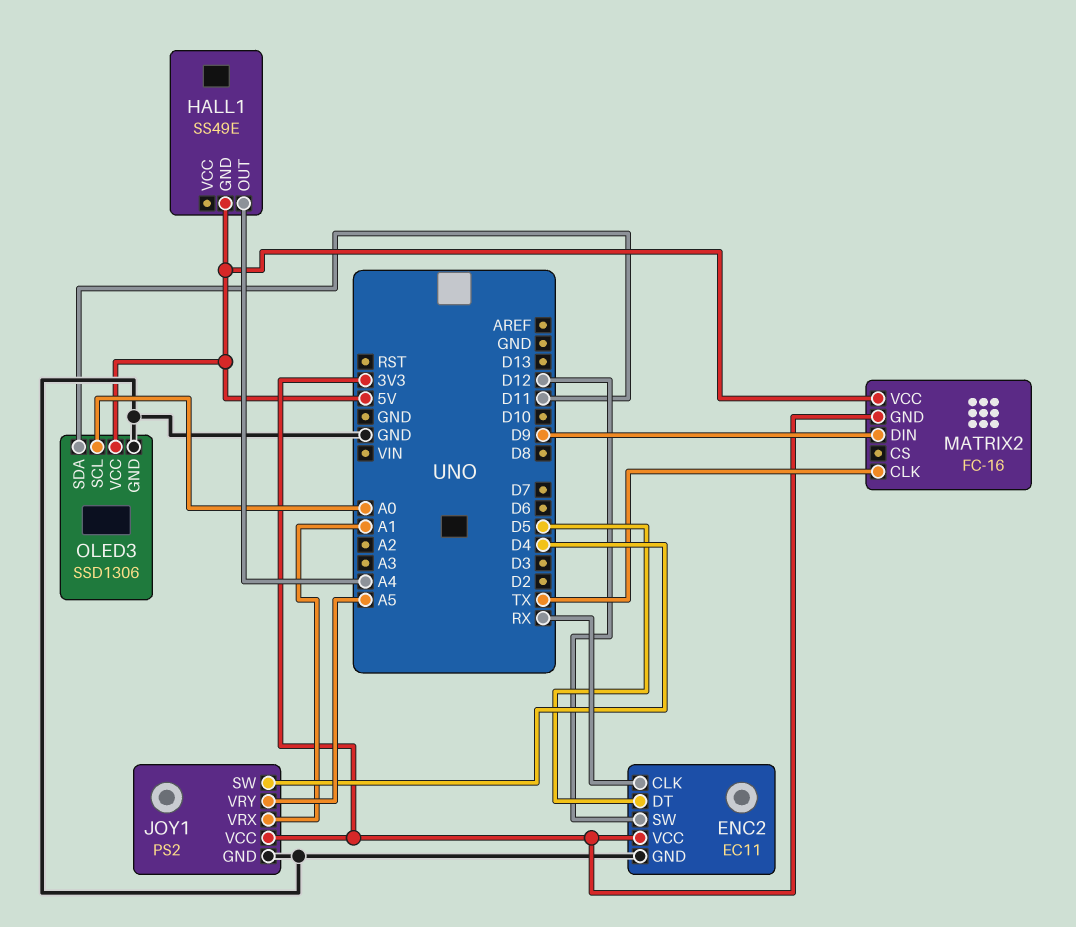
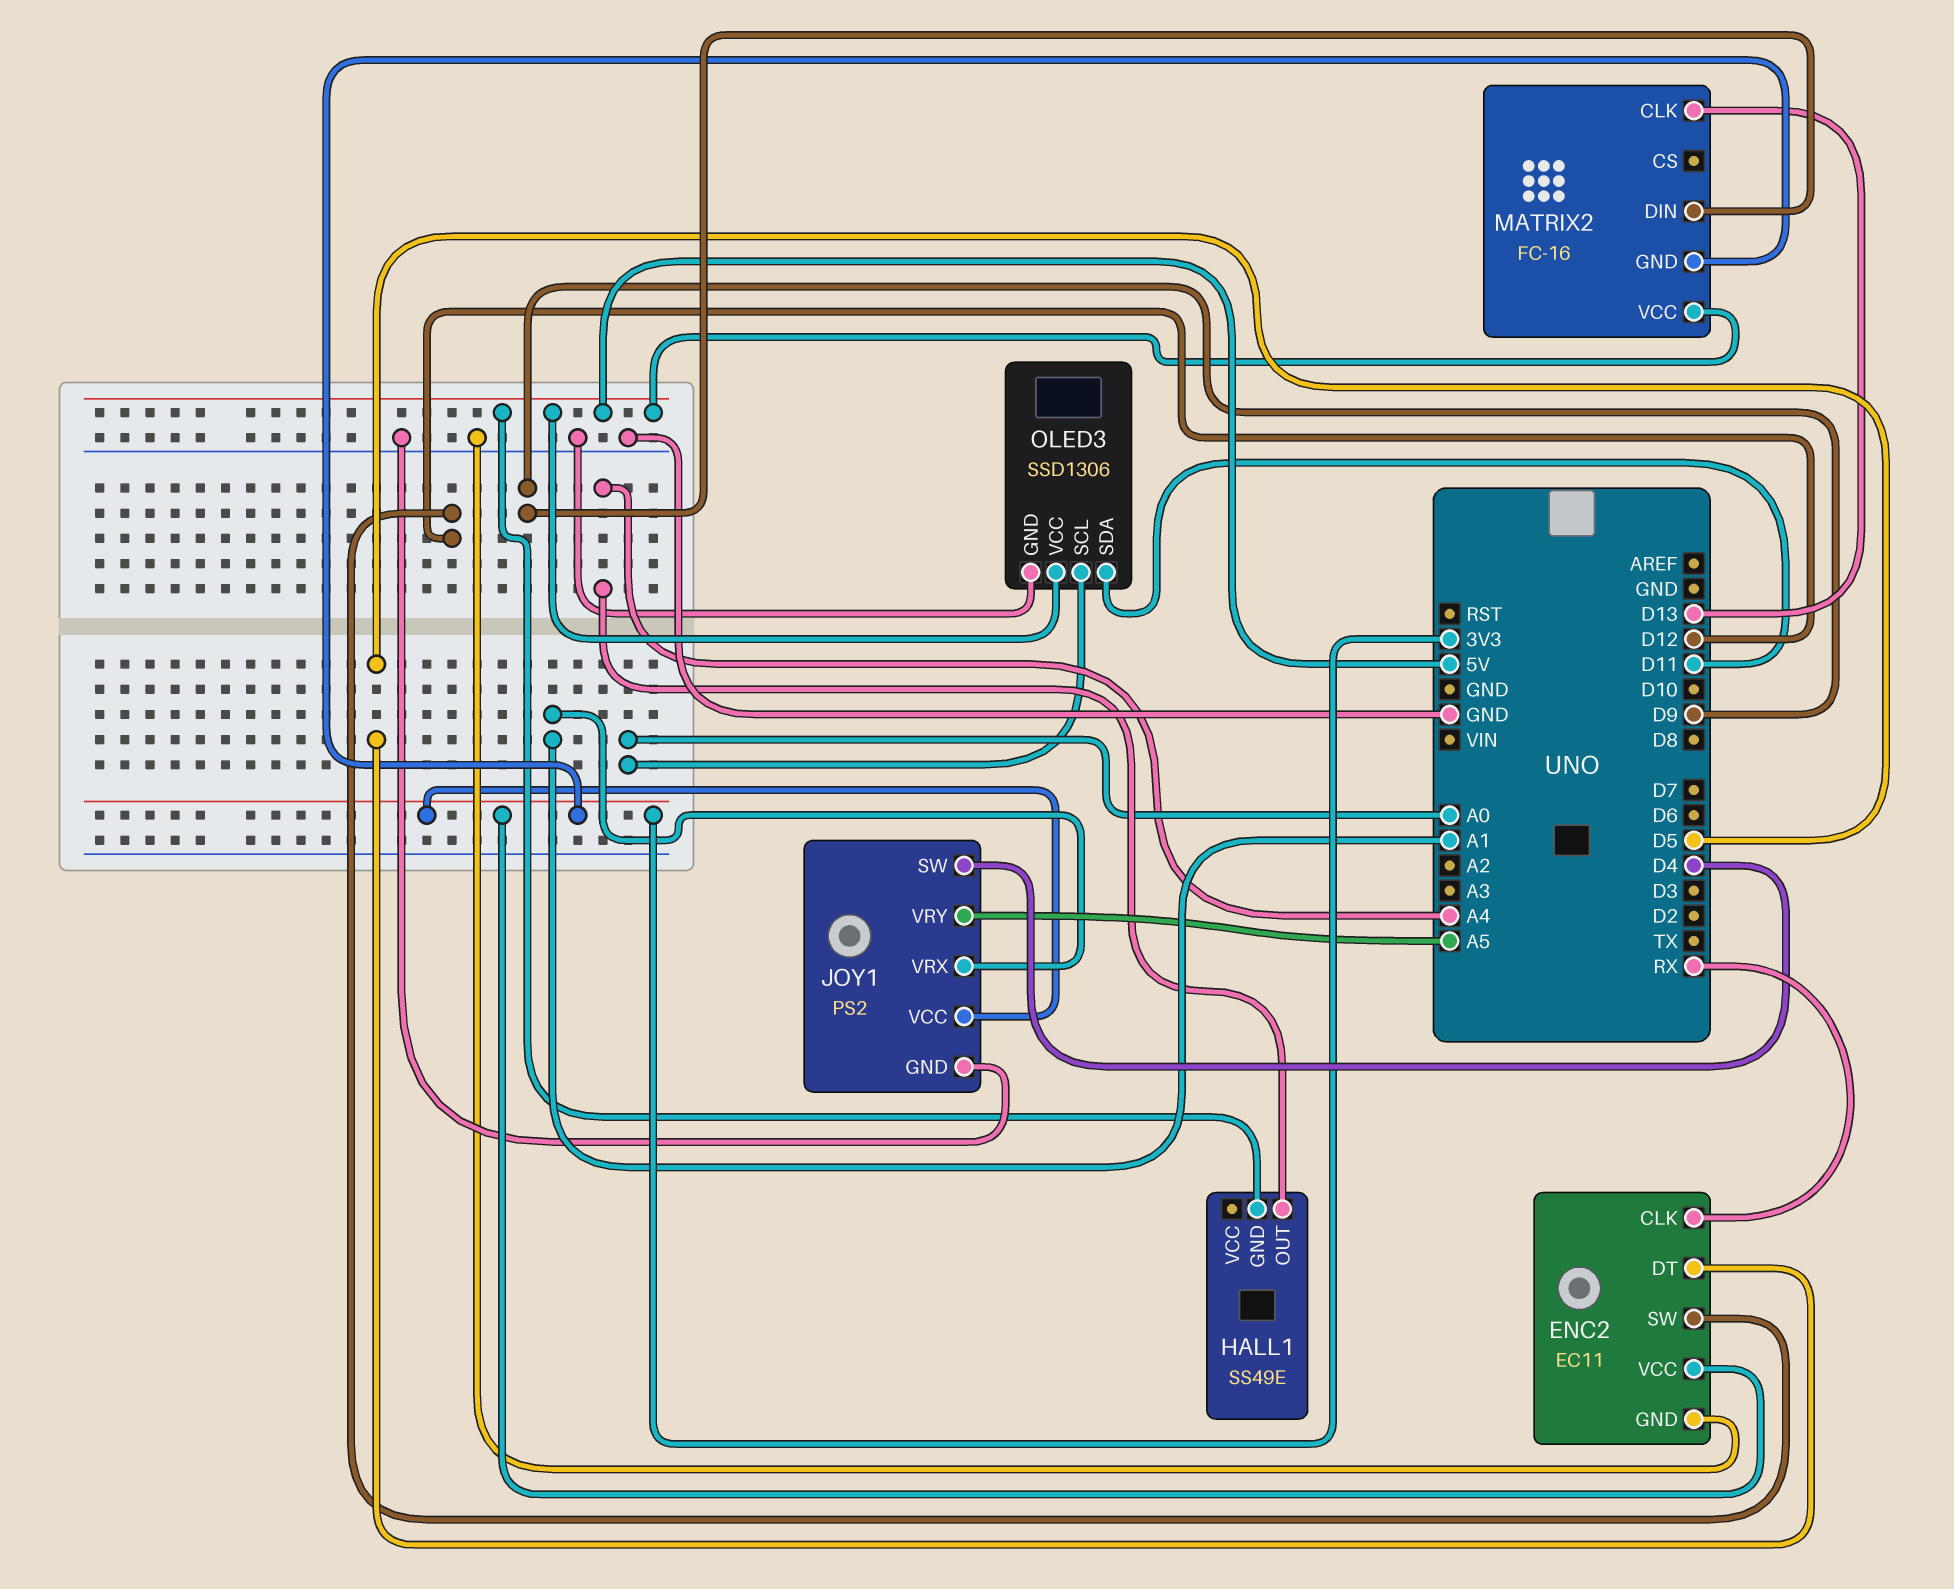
MATRIX2 pin CLK: TX -> D13

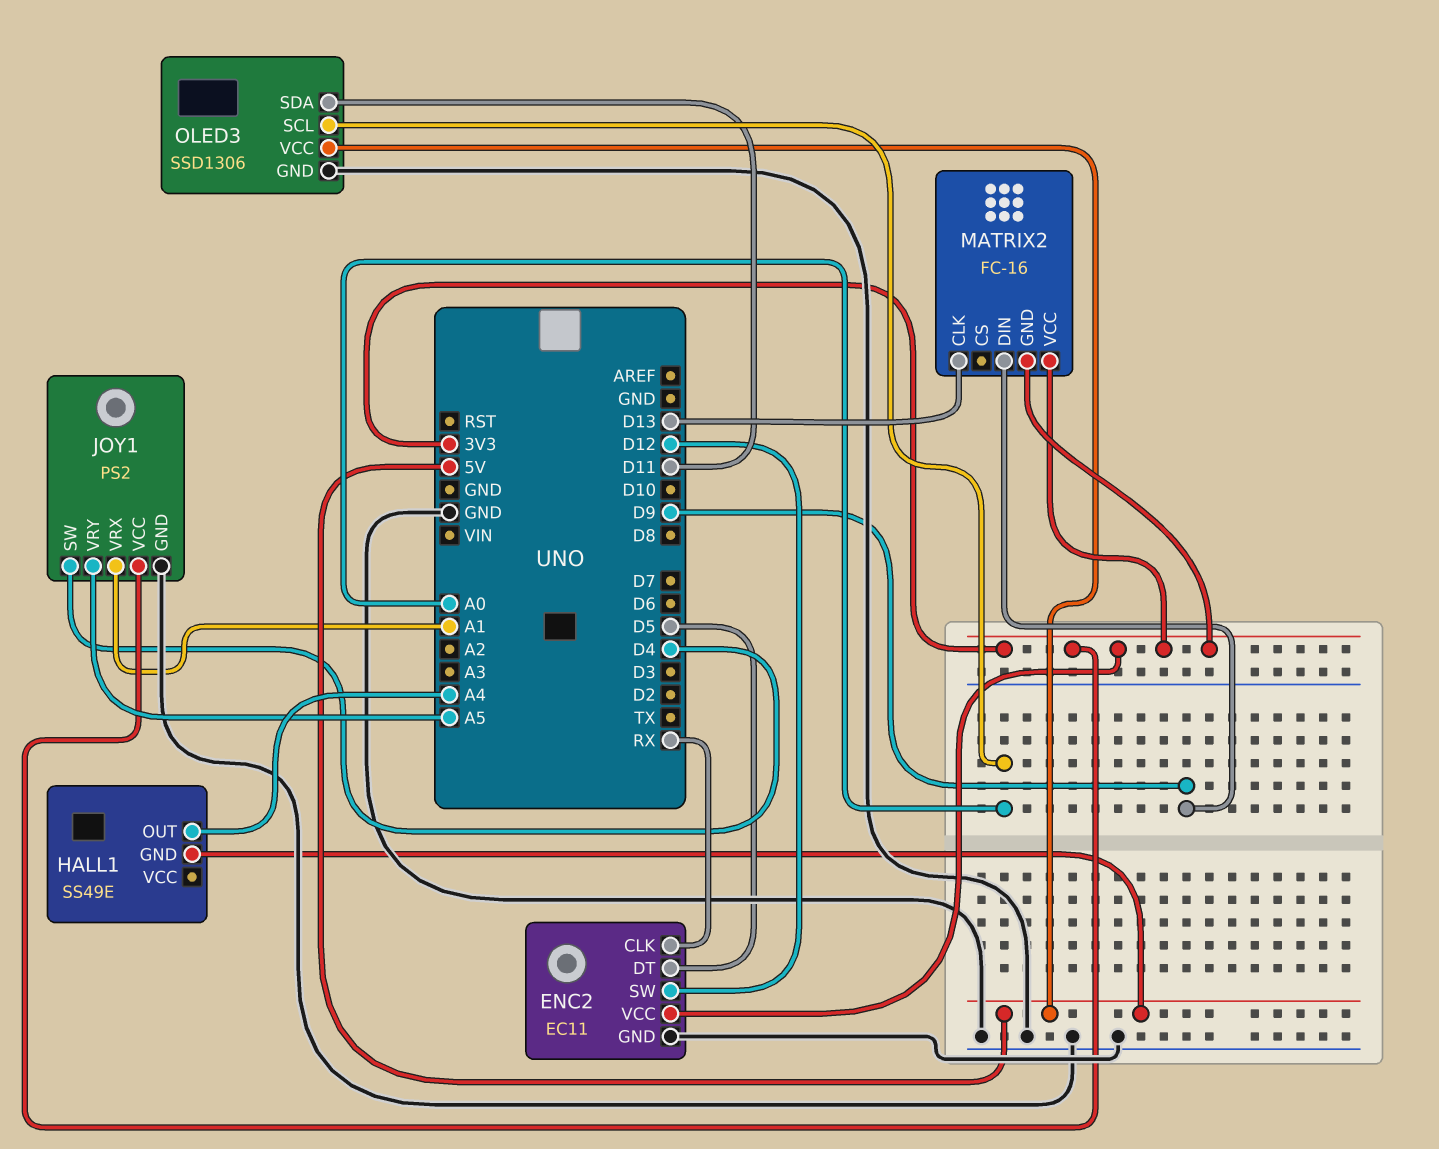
MATRIX2 pin VCC: 5V -> 3V3

